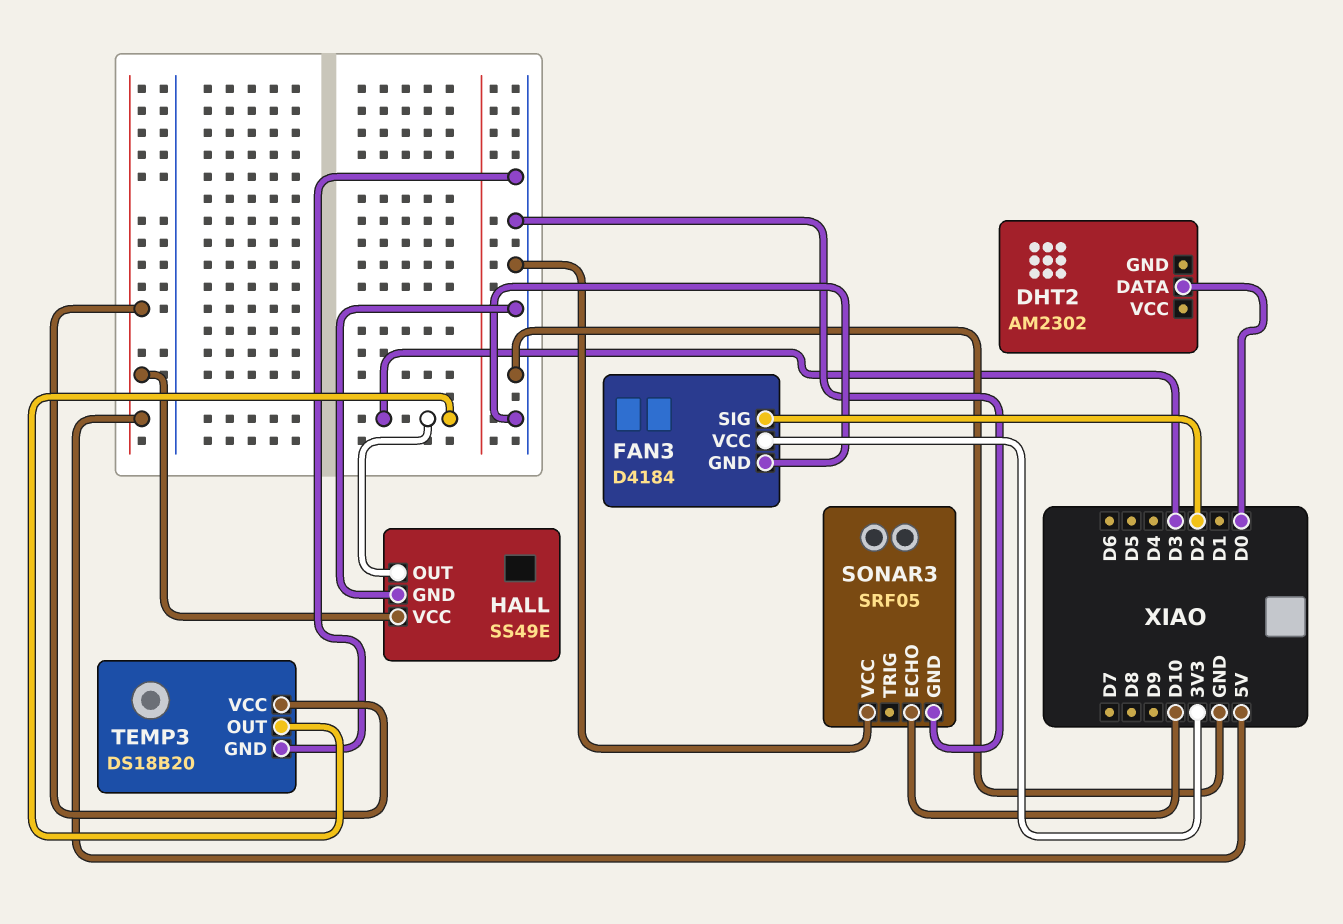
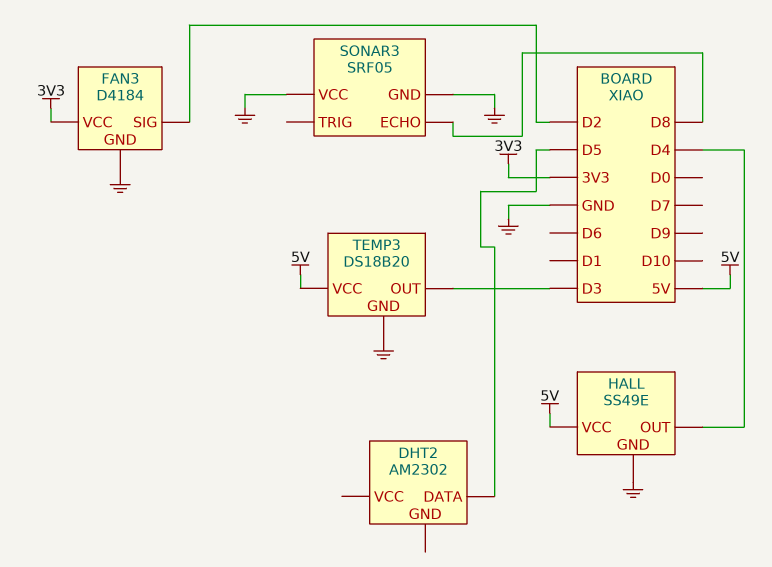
DHT2 pin DATA: D0 -> D5
HALL pin OUT: D3 -> D4
SONAR3 pin ECHO: D10 -> D8

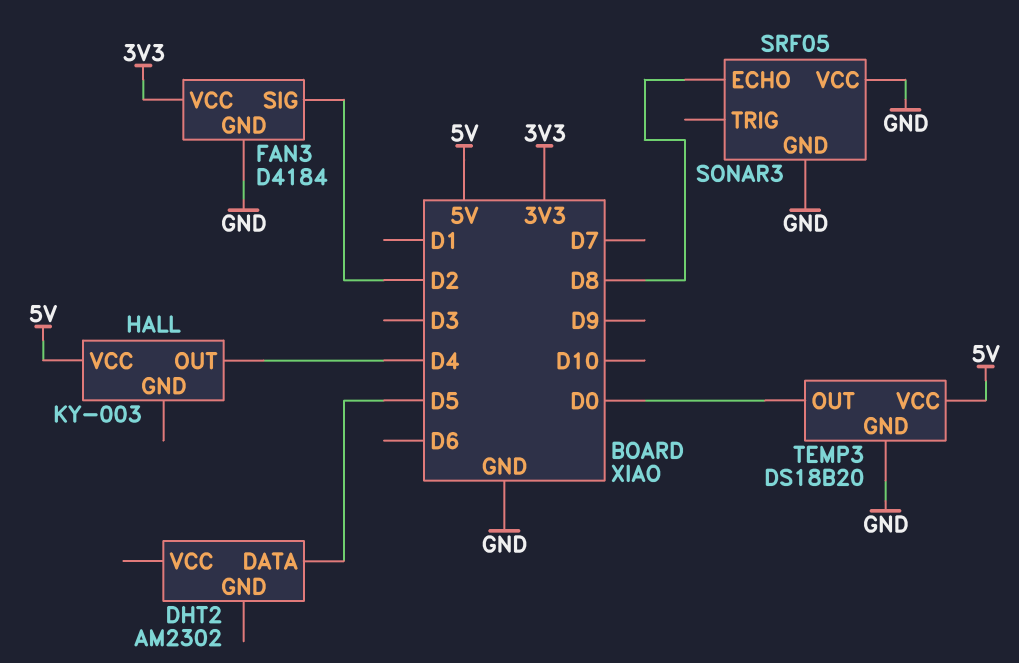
HALL: SS49E -> KY-003
HALL pin GND: GND -> none
TEMP3 pin OUT: D3 -> D0

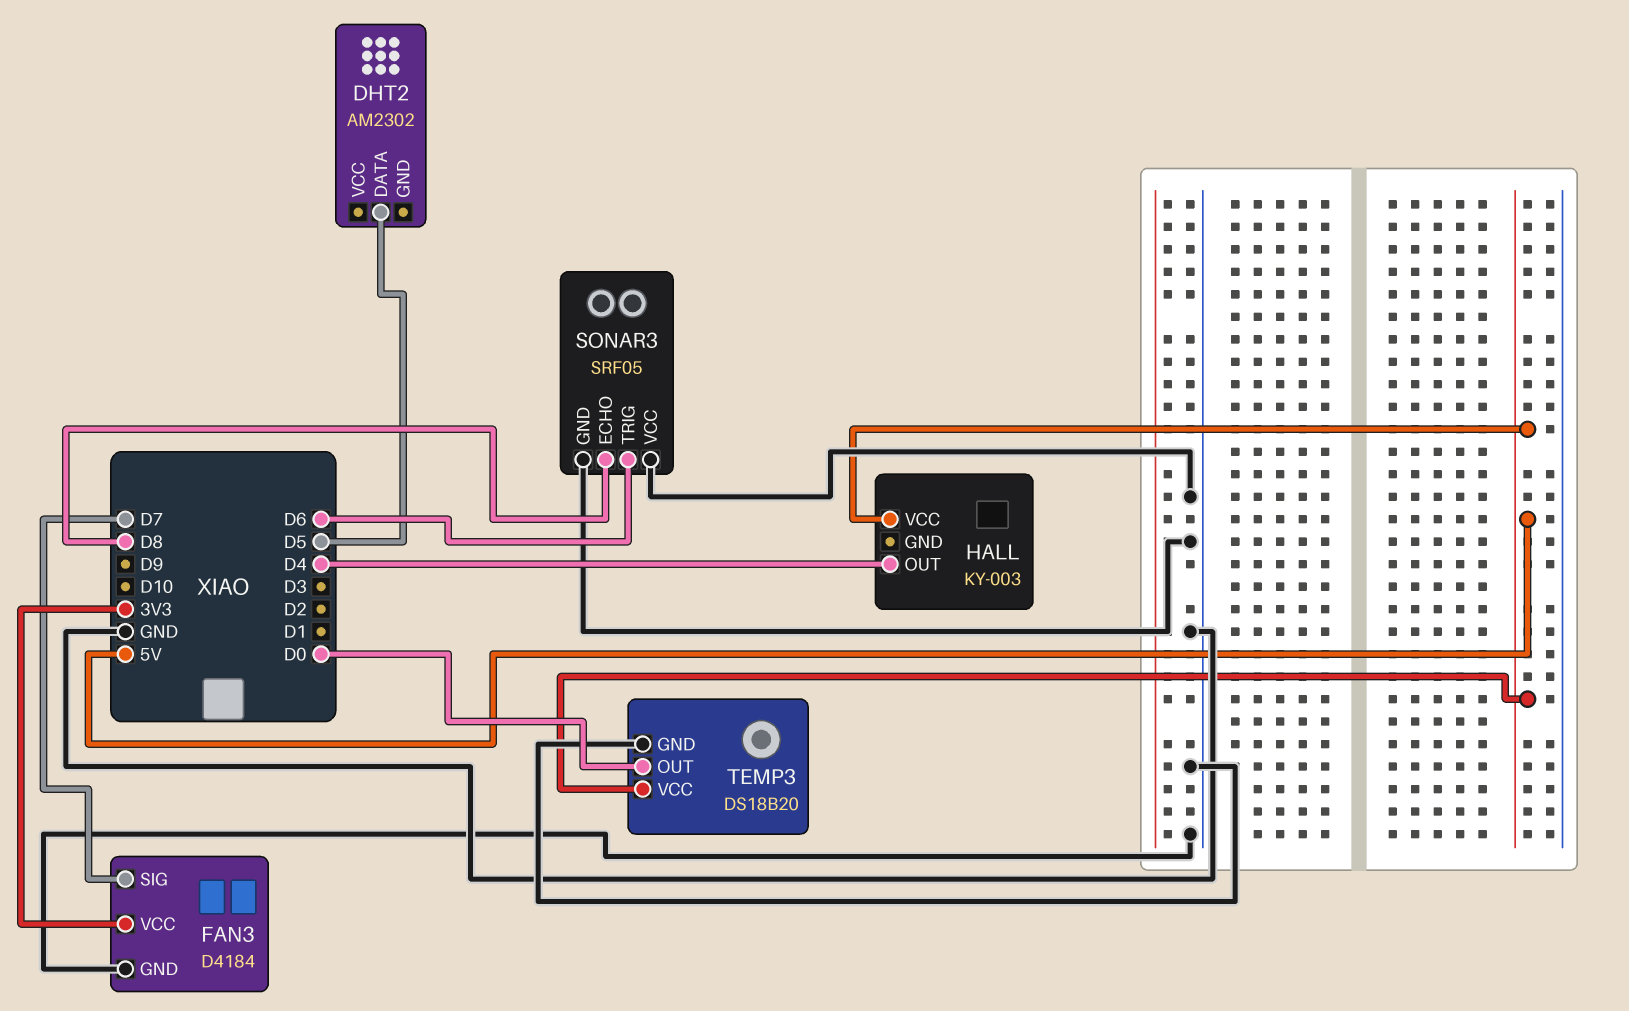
FAN3 pin SIG: D2 -> D7
SONAR3 pin TRIG: none -> D6

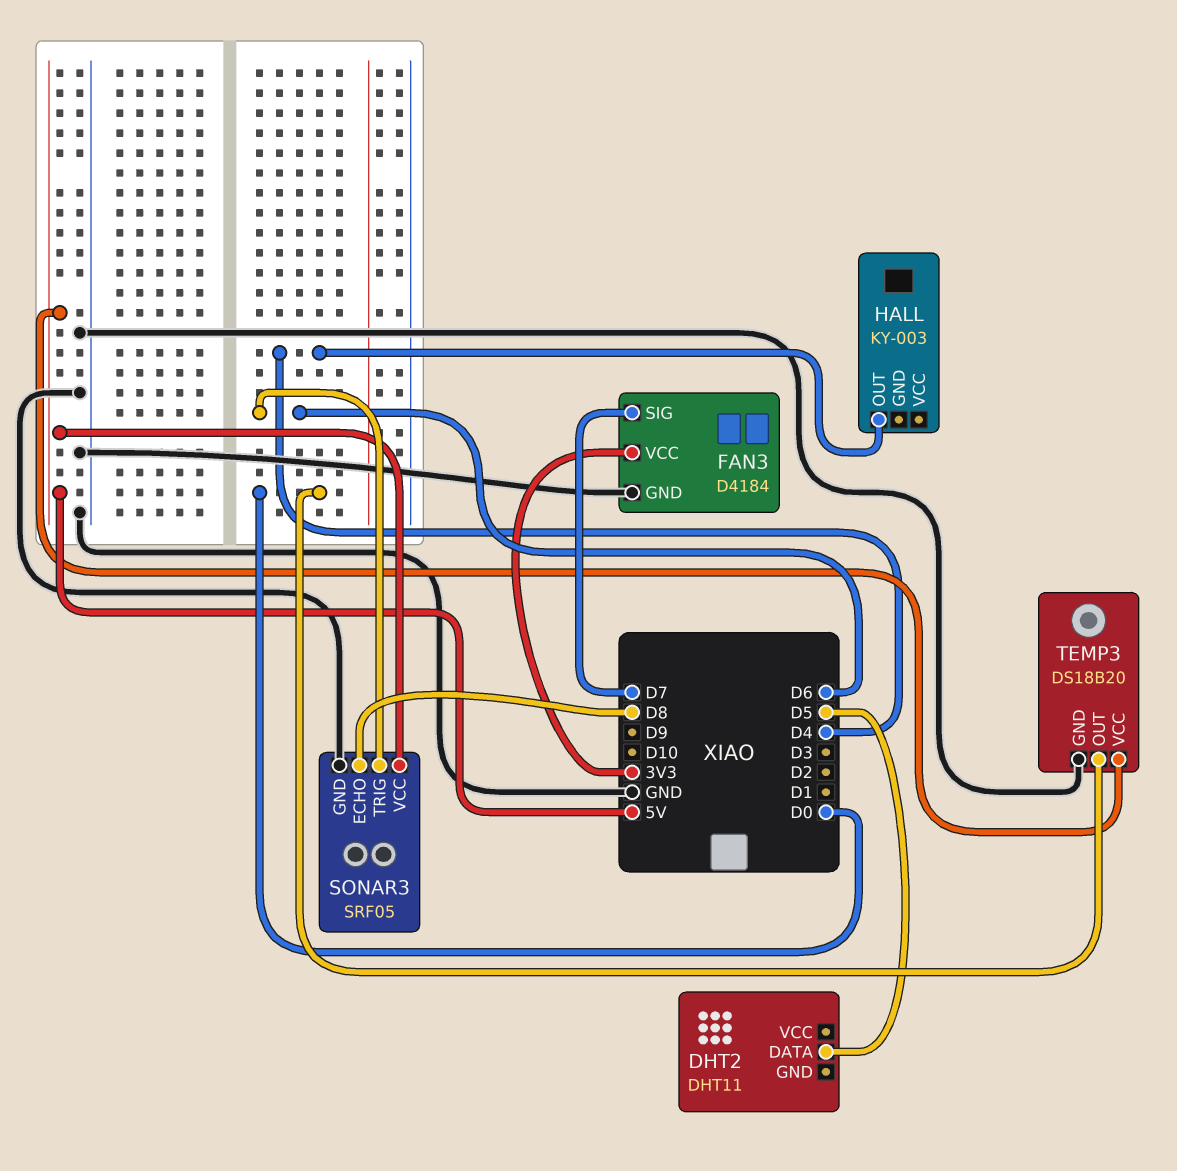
DHT2: AM2302 -> DHT11
HALL pin VCC: 5V -> none
SONAR3 pin VCC: GND -> 5V

